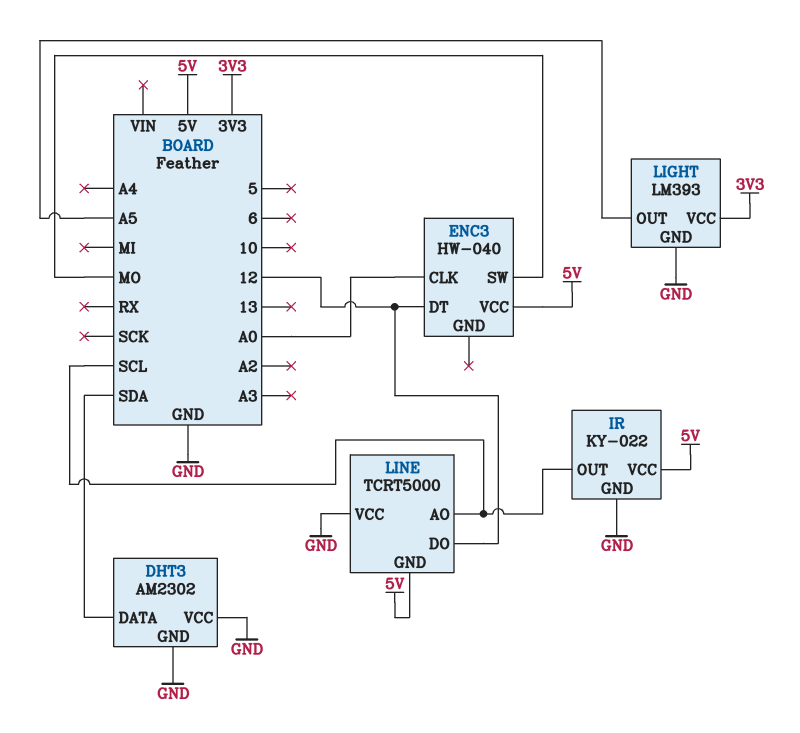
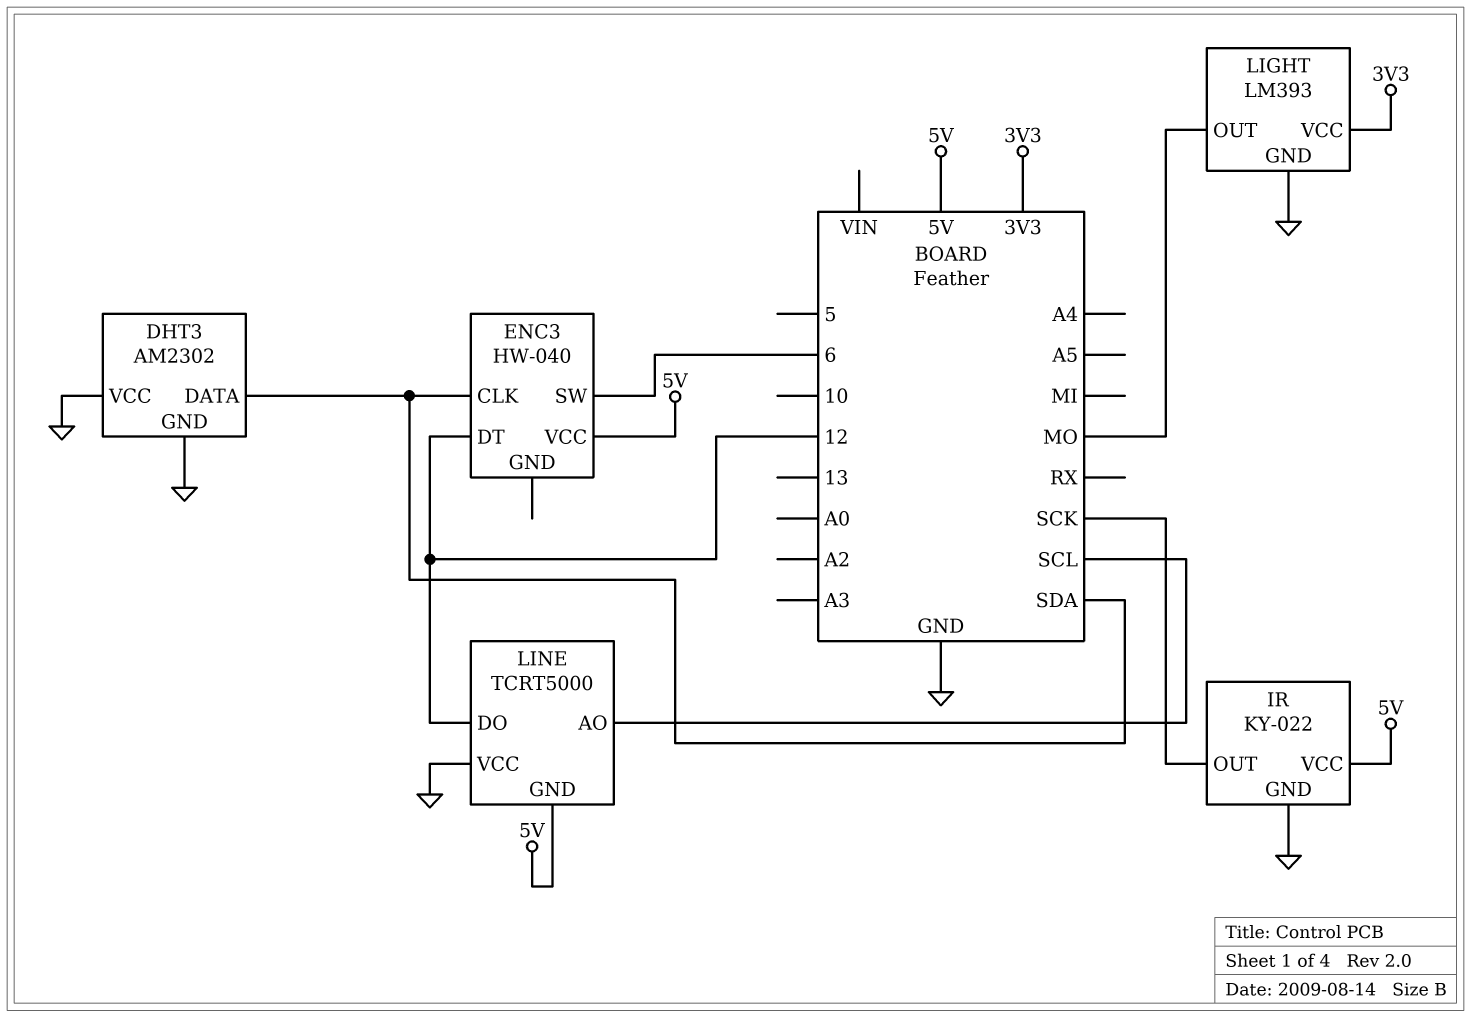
ENC3 pin CLK: A0 -> SDA
ENC3 pin SW: MO -> 6
IR pin OUT: SCL -> SCK
LIGHT pin OUT: A5 -> MO

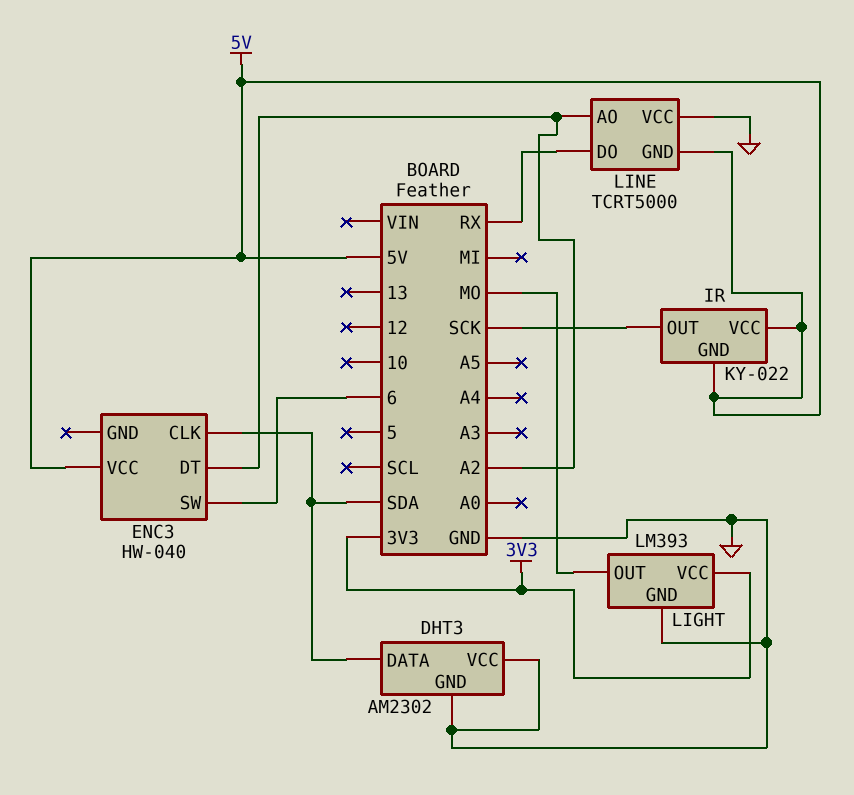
ENC3 pin DT: 12 -> A2
IR pin GND: GND -> 5V
LINE pin AO: SCL -> A2
LINE pin DO: 12 -> RX

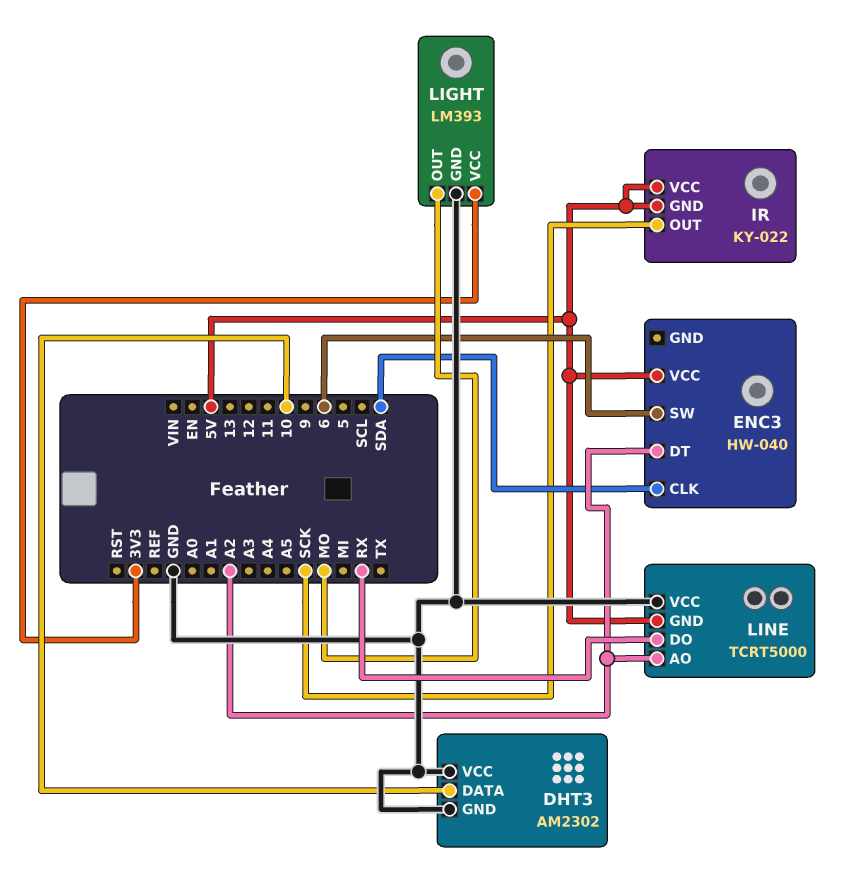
DHT3 pin DATA: SDA -> 10

